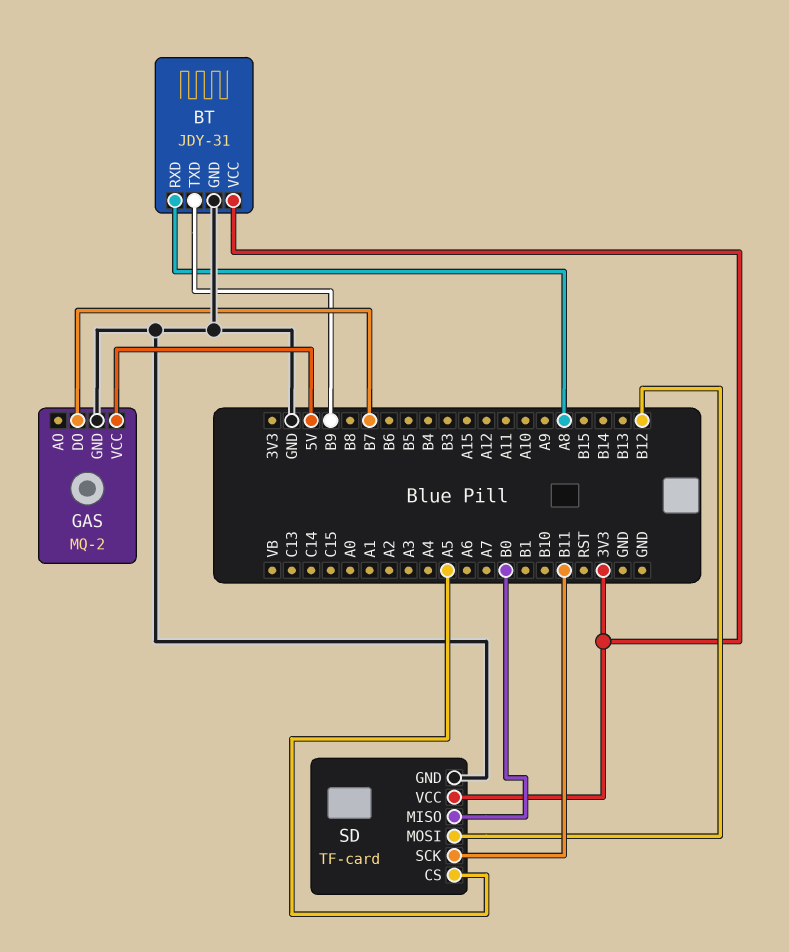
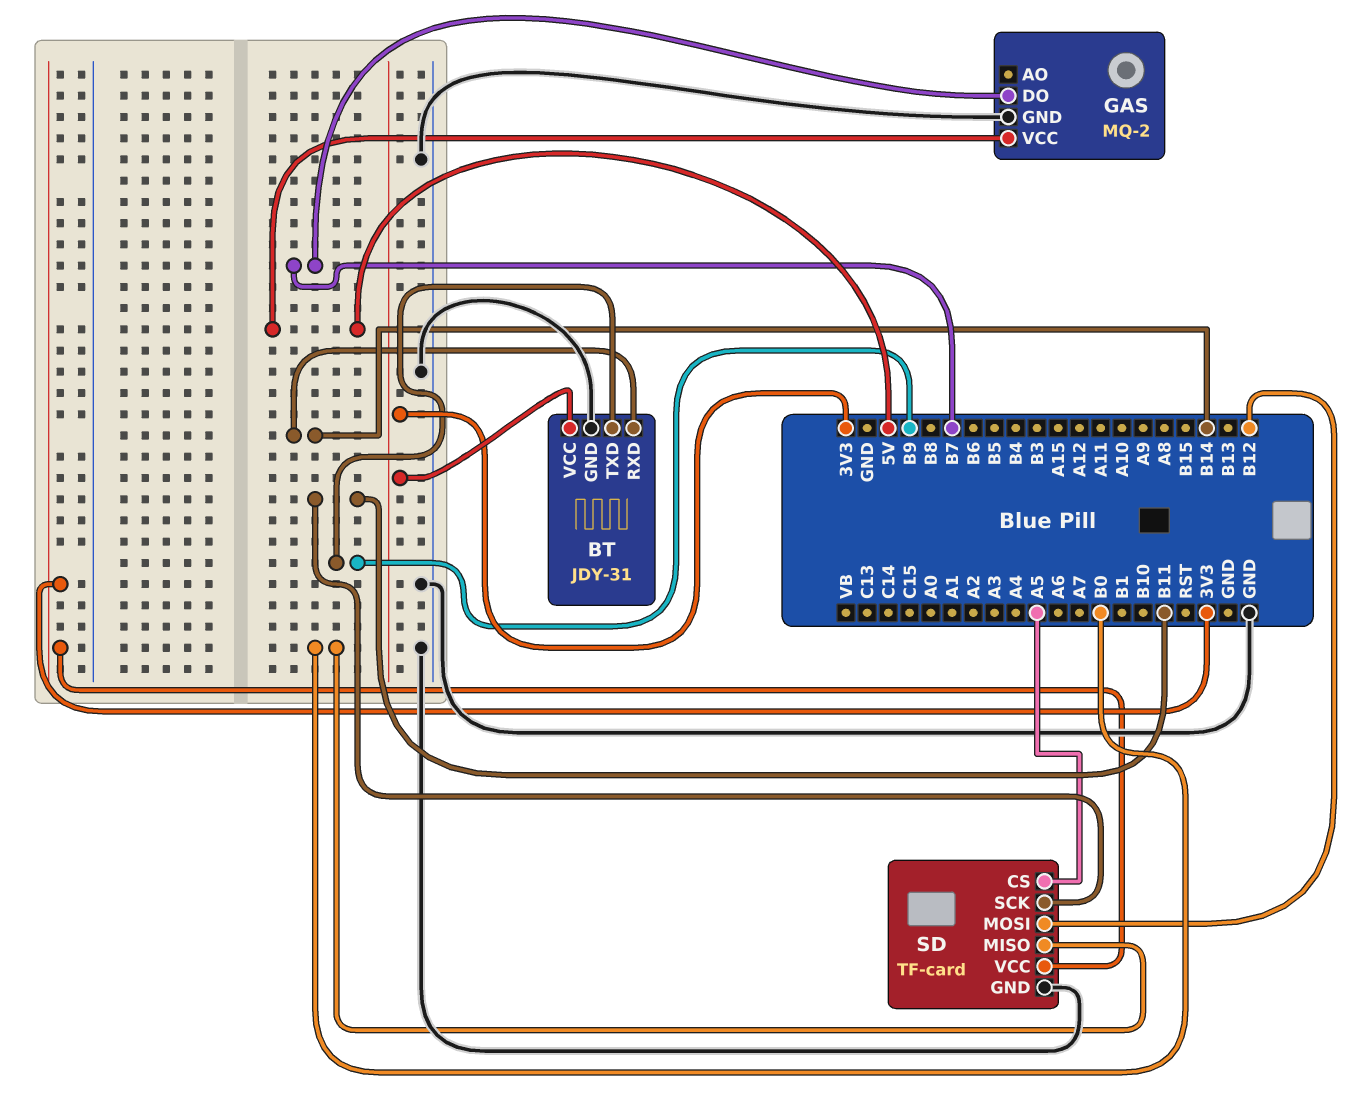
BT pin RXD: A8 -> B14

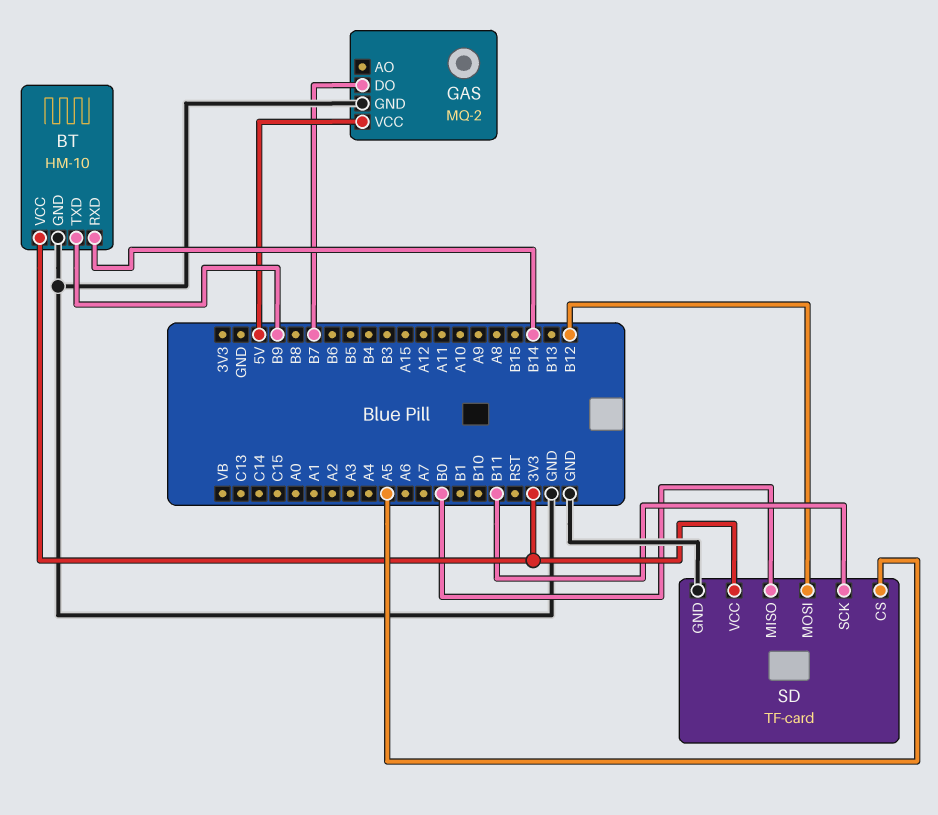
BT: JDY-31 -> HM-10

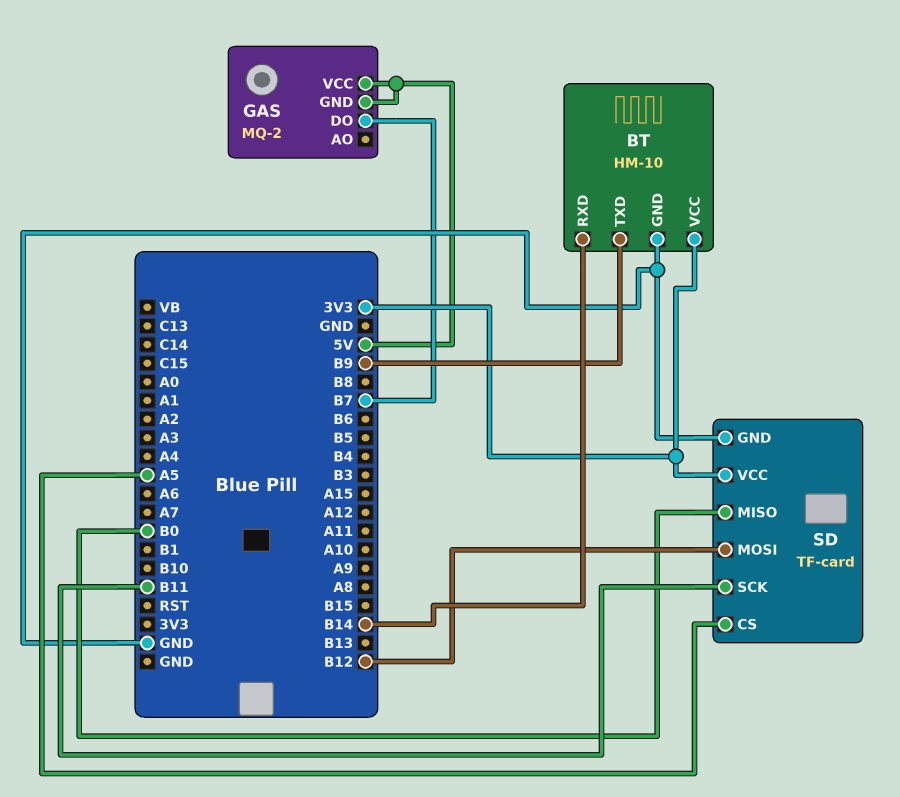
GAS pin GND: GND -> 5V

